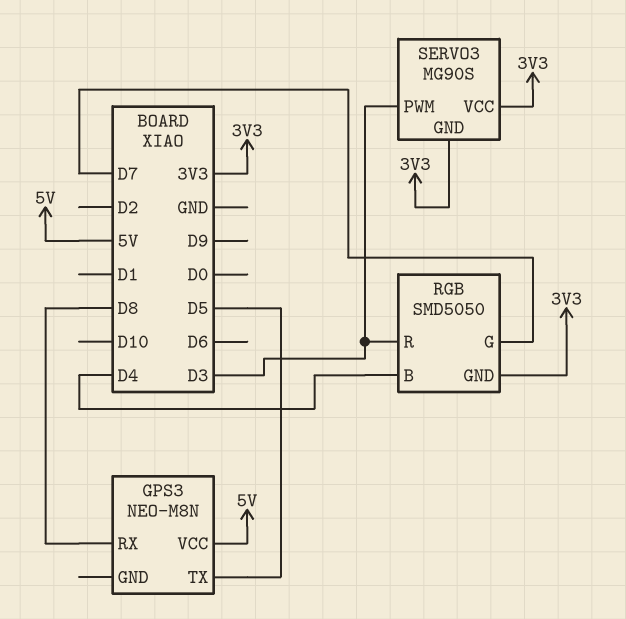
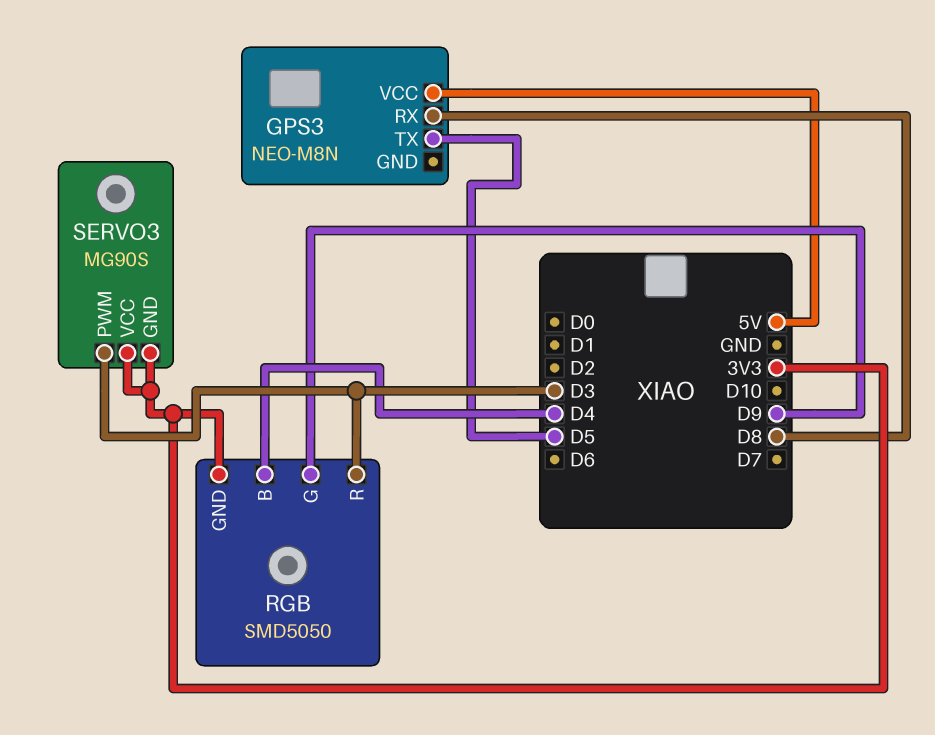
RGB pin G: D7 -> D9

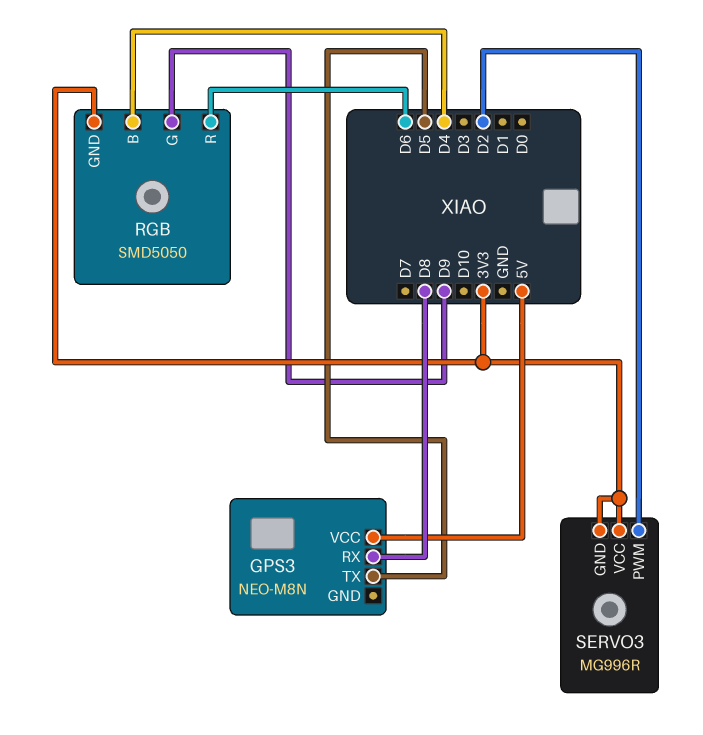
RGB pin R: D3 -> D6
SERVO3: MG90S -> MG996R
SERVO3 pin PWM: D3 -> D2

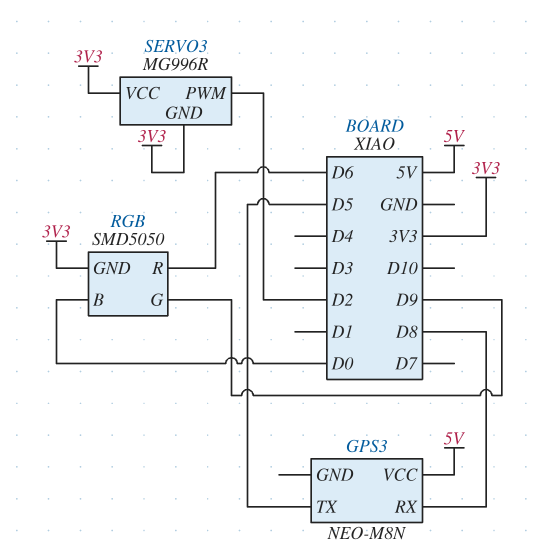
RGB pin B: D4 -> D0

